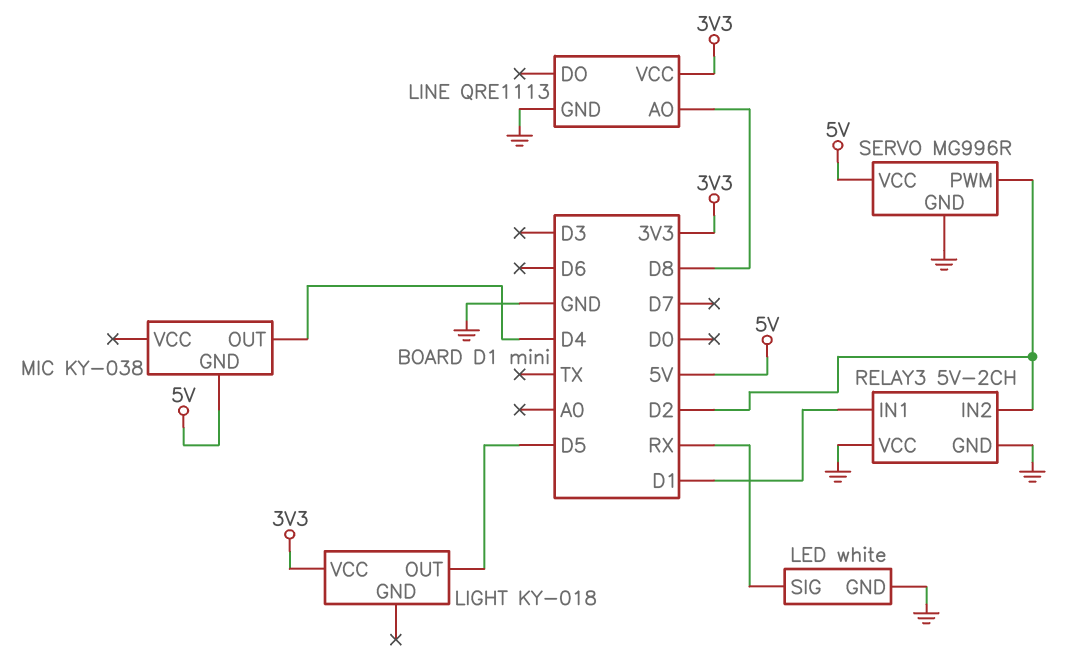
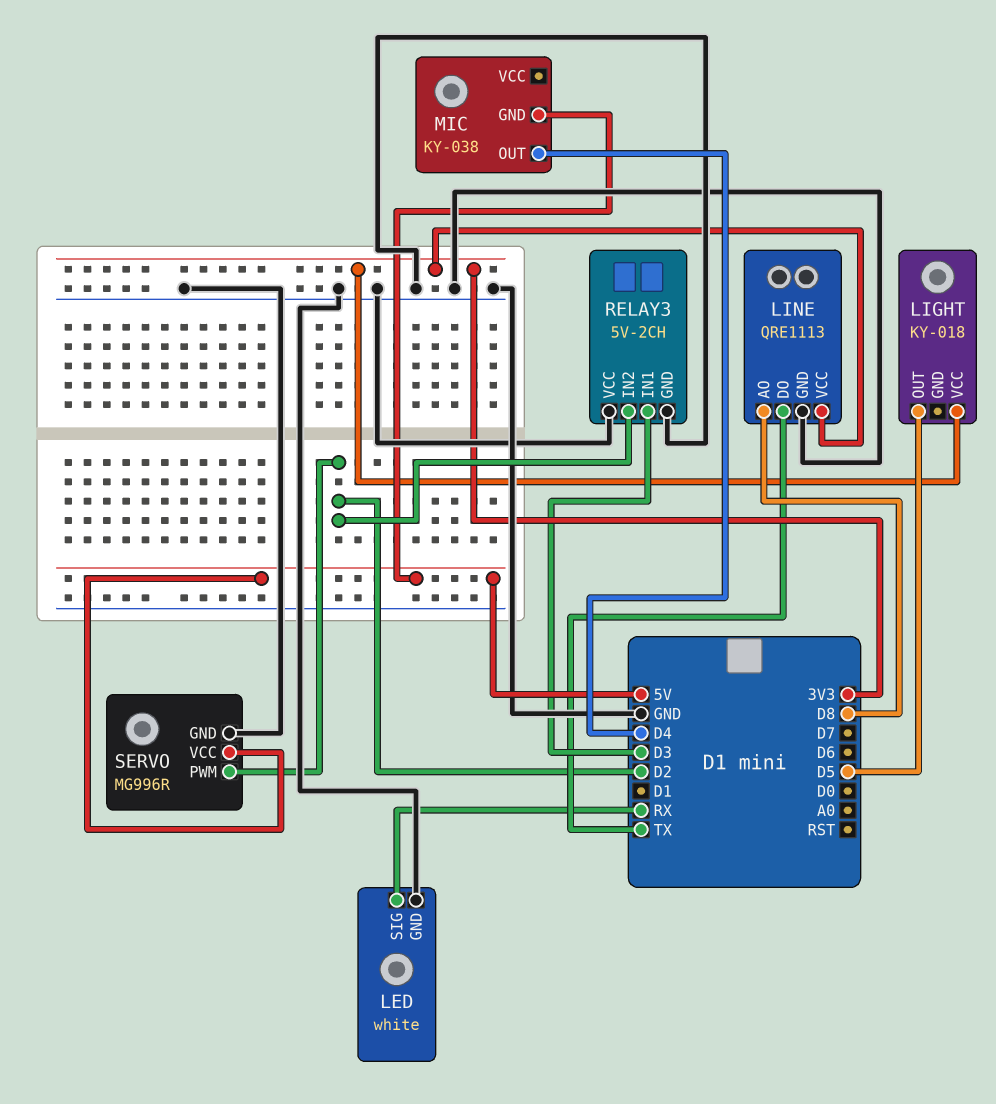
LINE pin DO: none -> TX
RELAY3 pin IN1: D1 -> D3

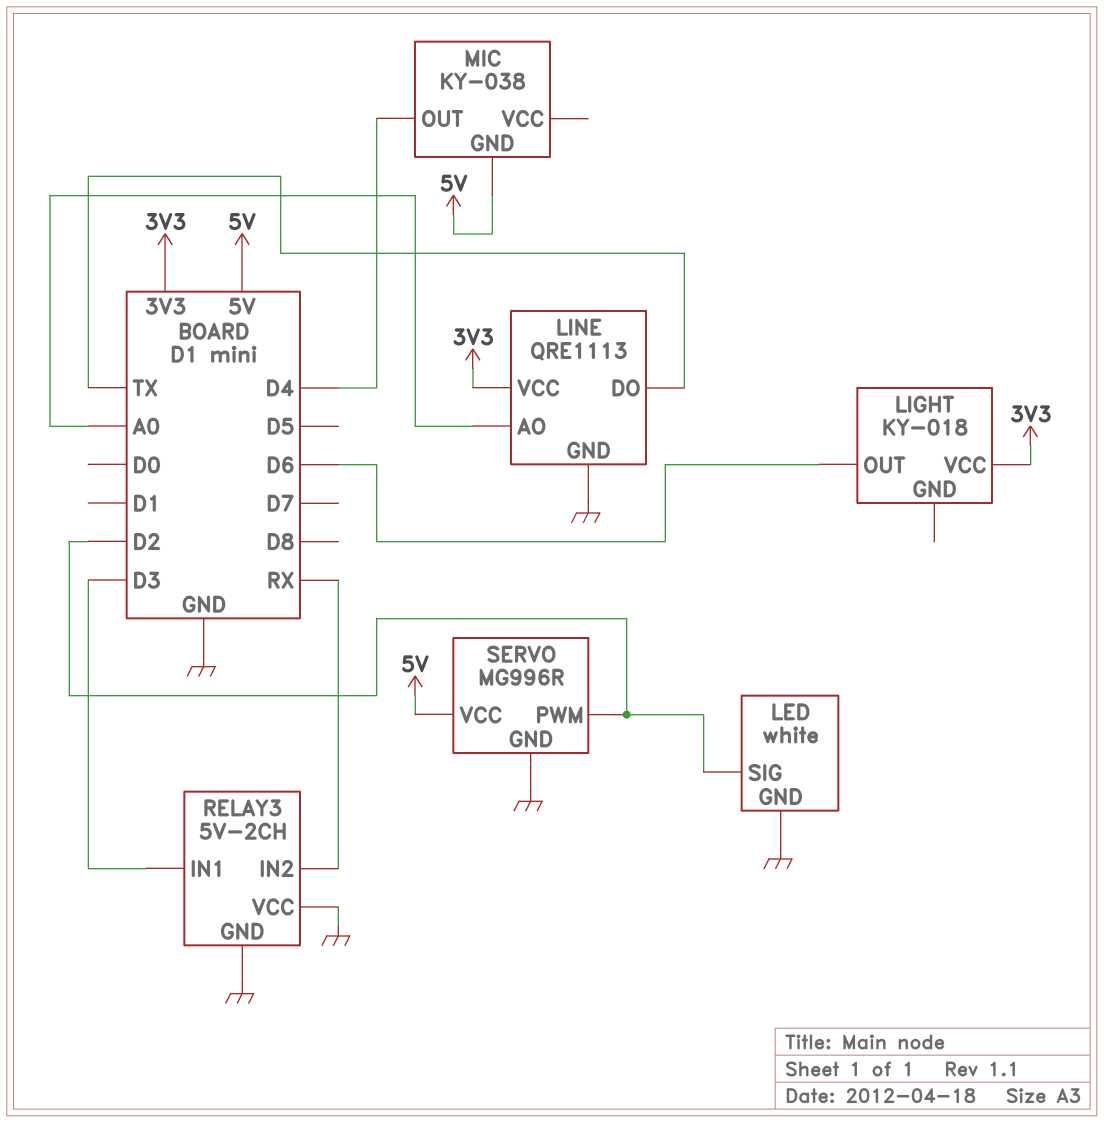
LED pin SIG: RX -> D2
LIGHT pin OUT: D5 -> D6
LINE pin AO: D8 -> A0
RELAY3 pin IN2: D2 -> RX

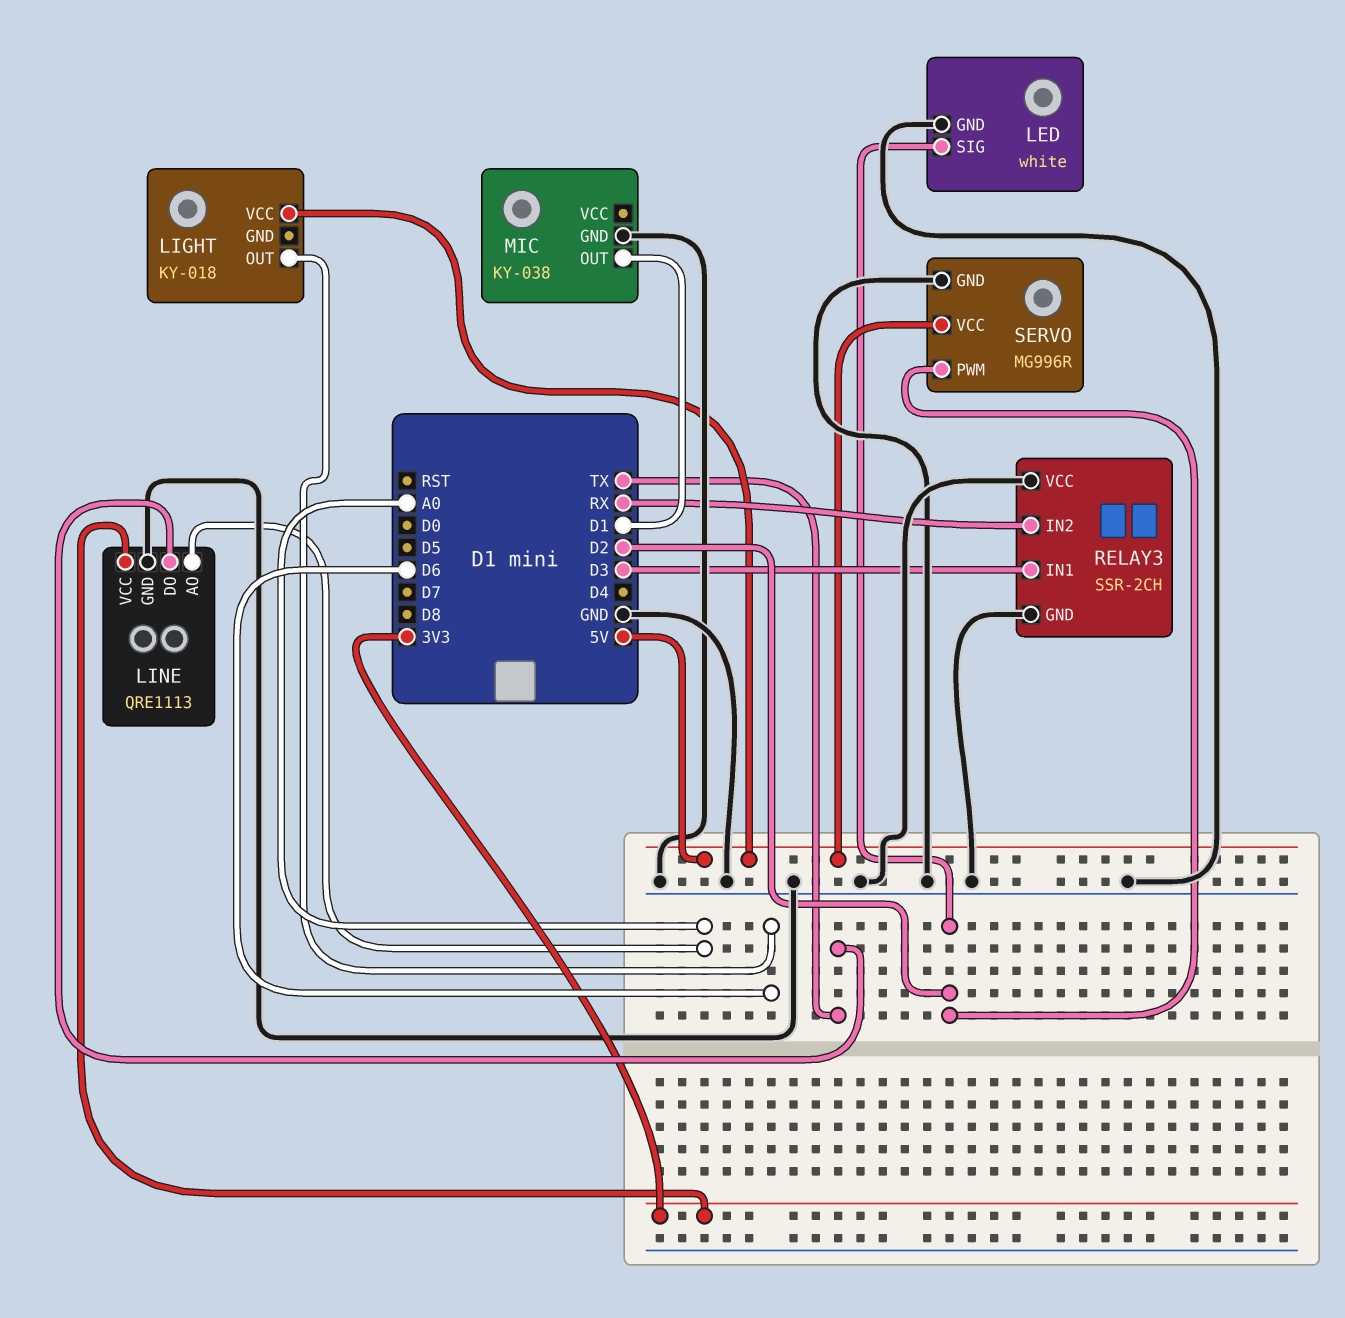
LIGHT pin VCC: 3V3 -> 5V
MIC pin GND: 5V -> GND
MIC pin OUT: D4 -> D1
RELAY3: 5V-2CH -> SSR-2CH

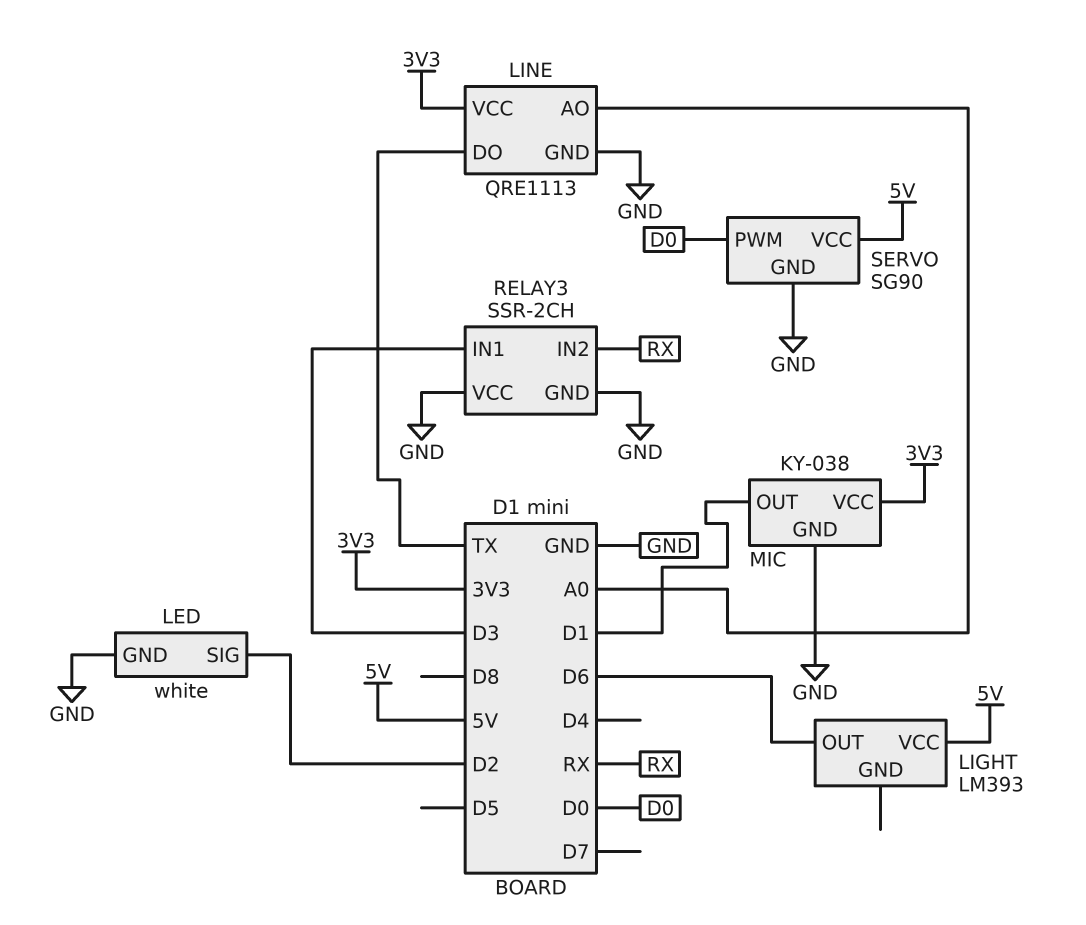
LIGHT: KY-018 -> LM393
MIC pin VCC: none -> 3V3
SERVO: MG996R -> SG90
SERVO pin PWM: D2 -> D0

